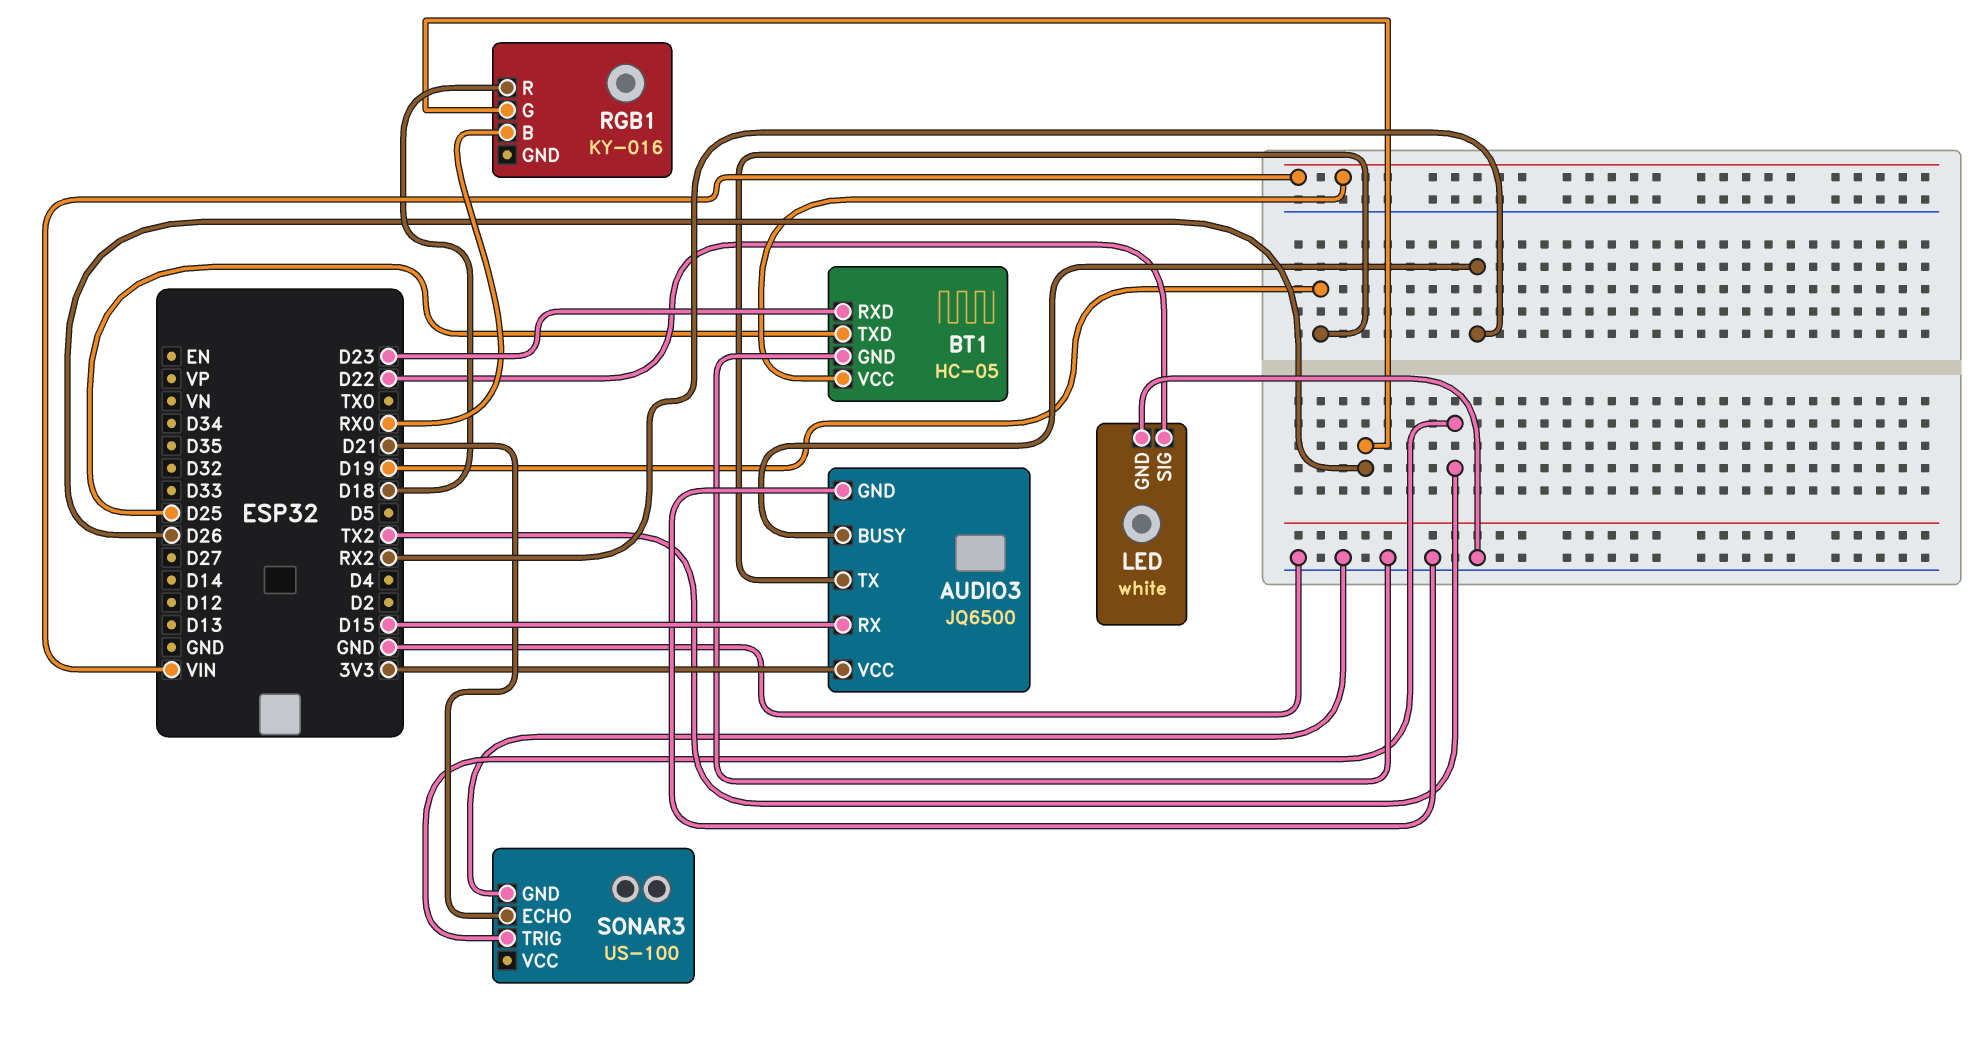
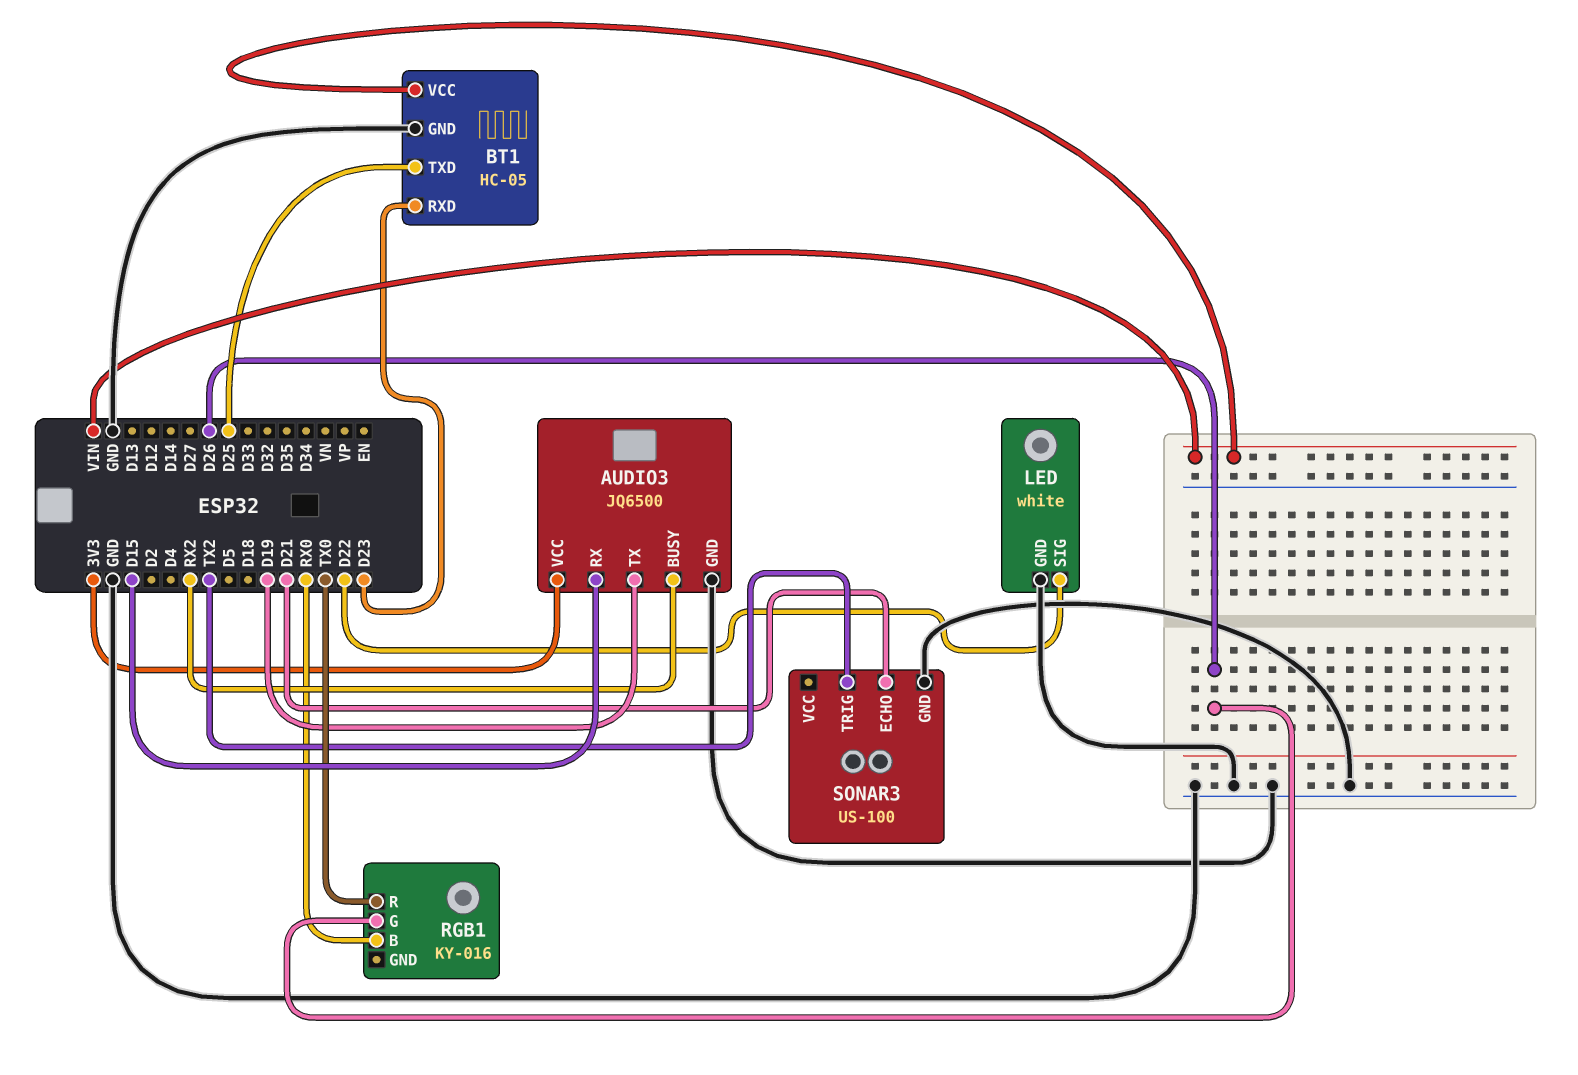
RGB1 pin R: D18 -> TX0

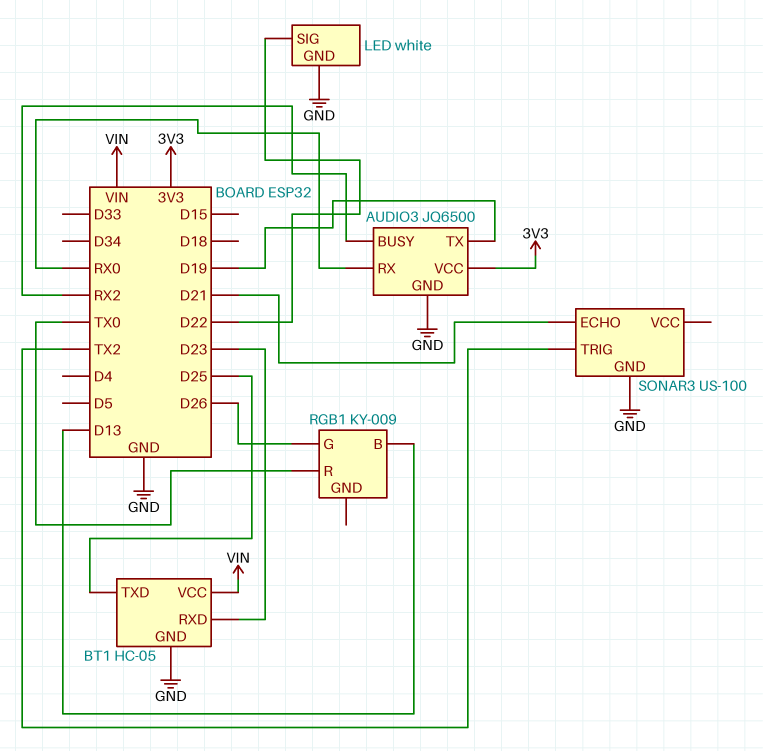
AUDIO3 pin RX: D15 -> RX0
RGB1: KY-016 -> KY-009
RGB1 pin B: RX0 -> D13

